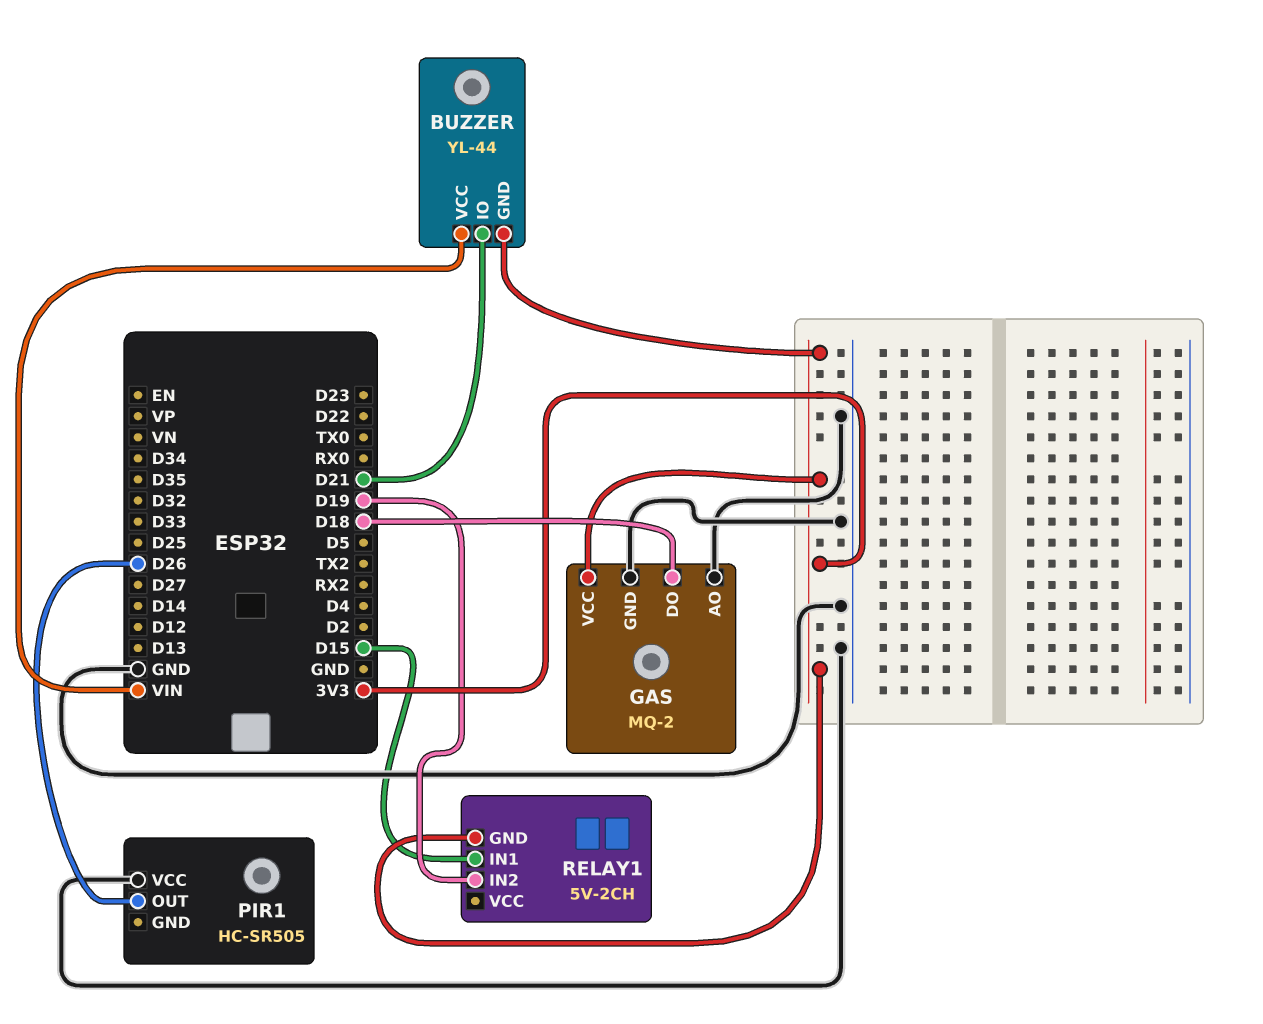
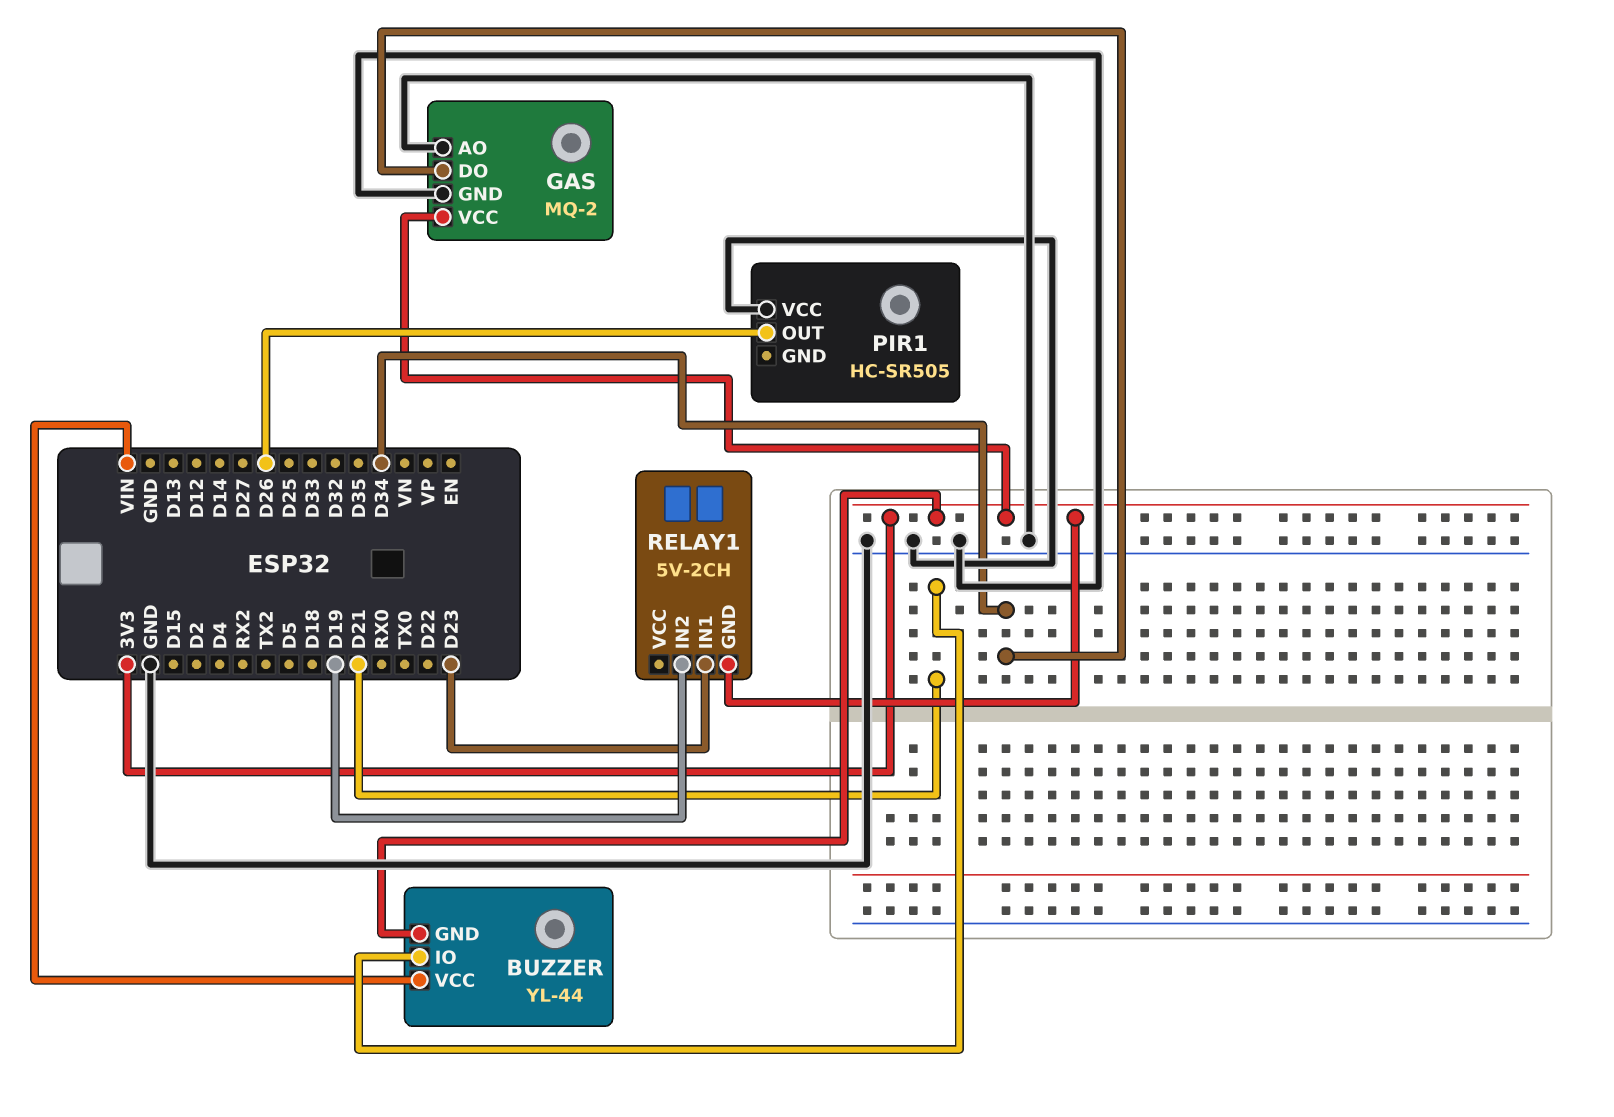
GAS pin DO: D18 -> D34
RELAY1 pin IN1: D15 -> D23

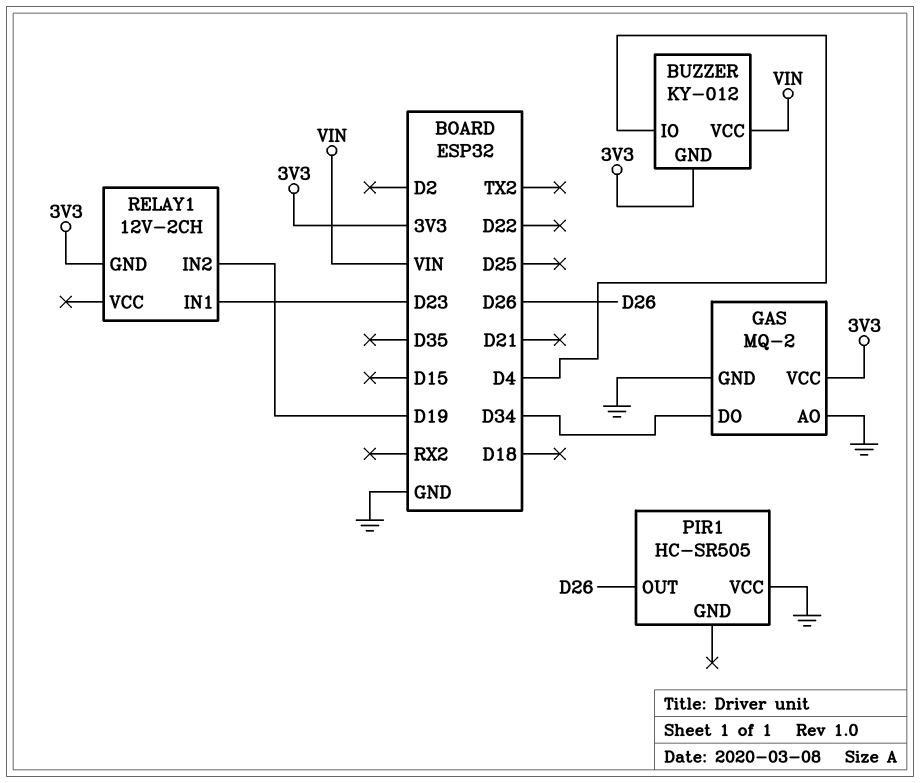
BUZZER: YL-44 -> KY-012
BUZZER pin IO: D21 -> D4
RELAY1: 5V-2CH -> 12V-2CH

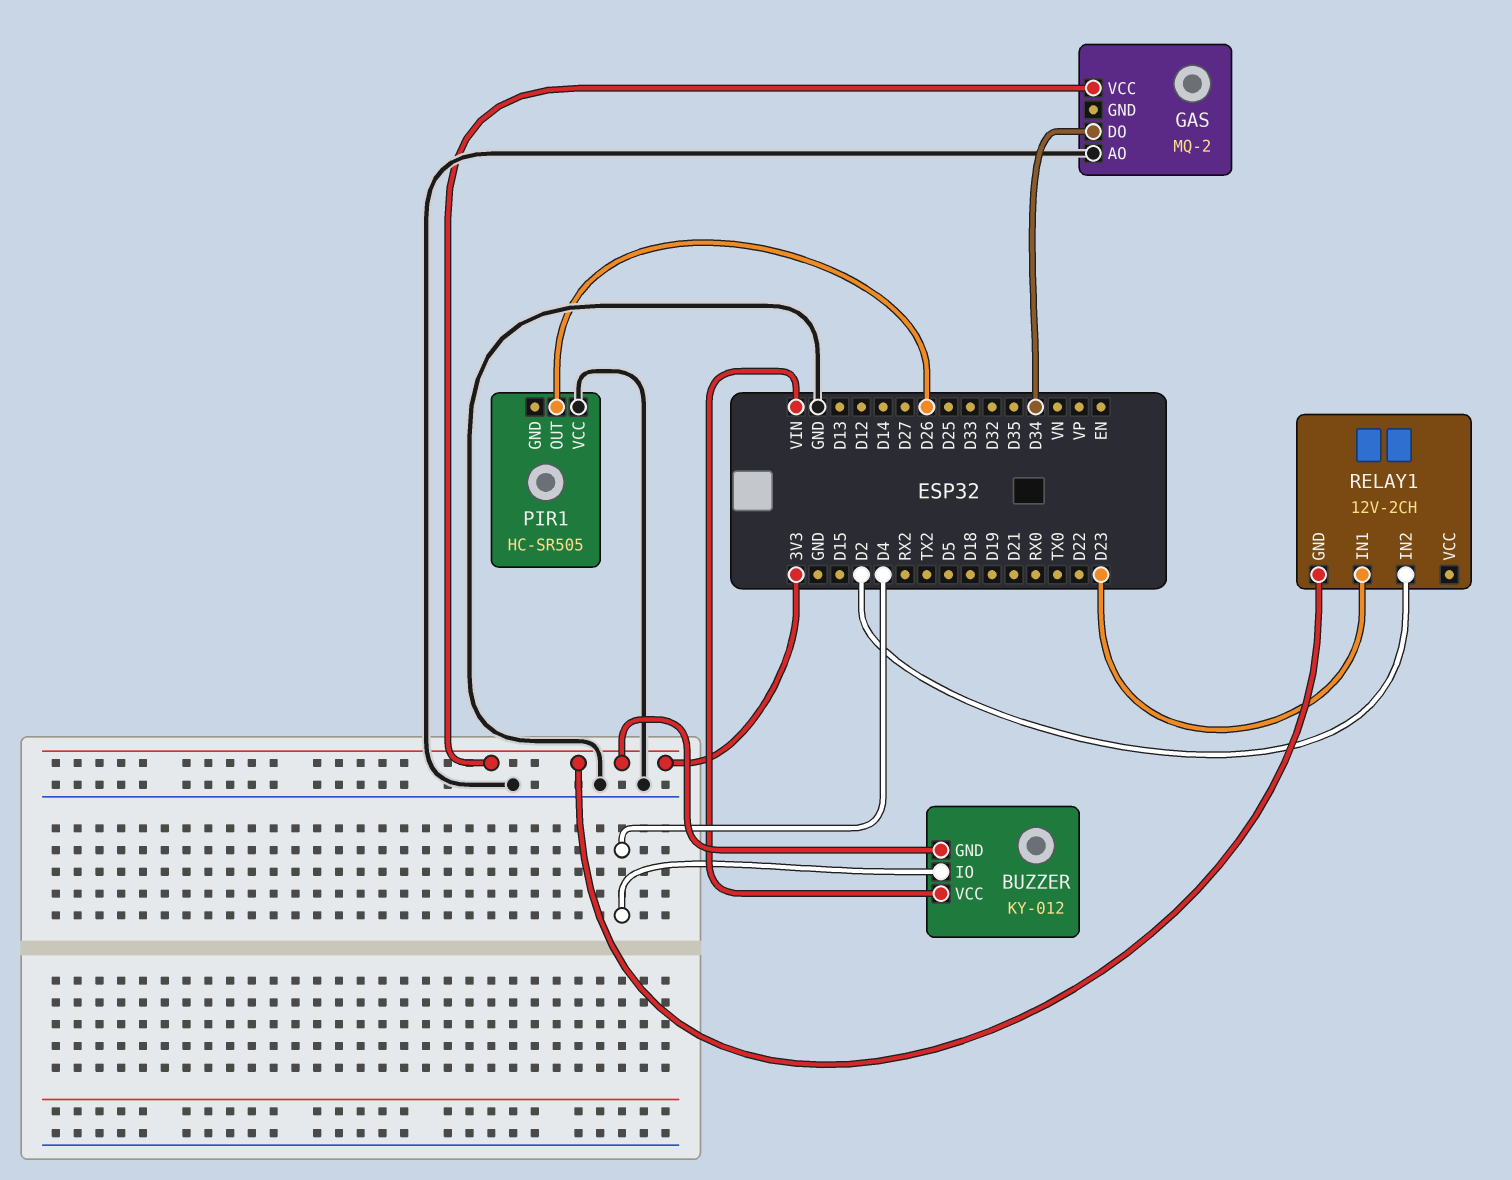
GAS pin GND: GND -> none
RELAY1 pin IN2: D19 -> D2

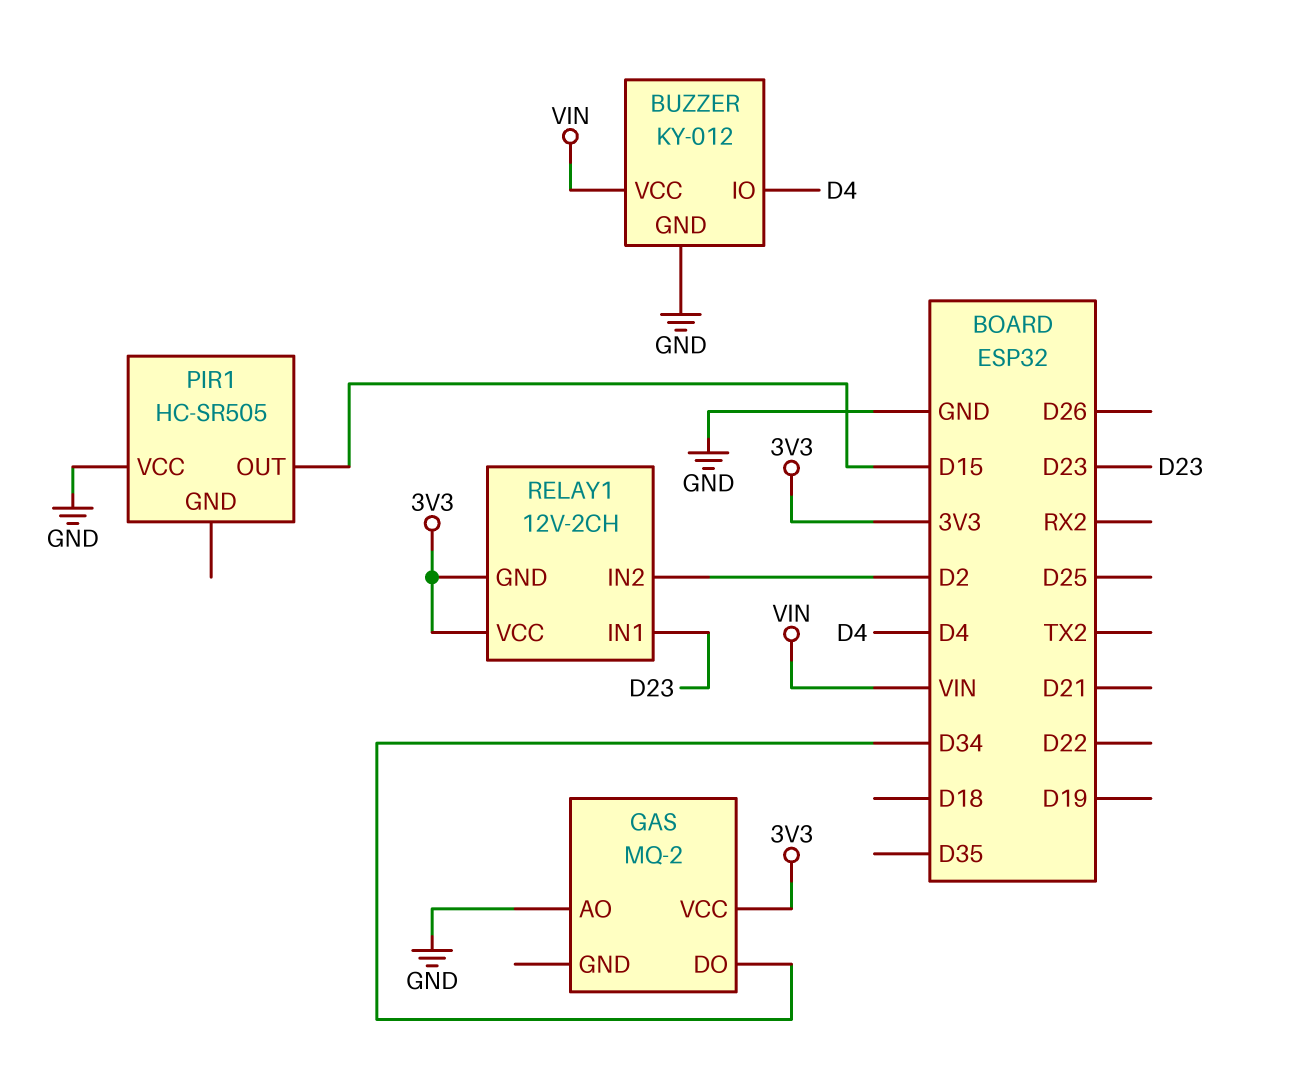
BUZZER pin GND: 3V3 -> GND
PIR1 pin OUT: D26 -> D15
RELAY1 pin VCC: none -> 3V3

